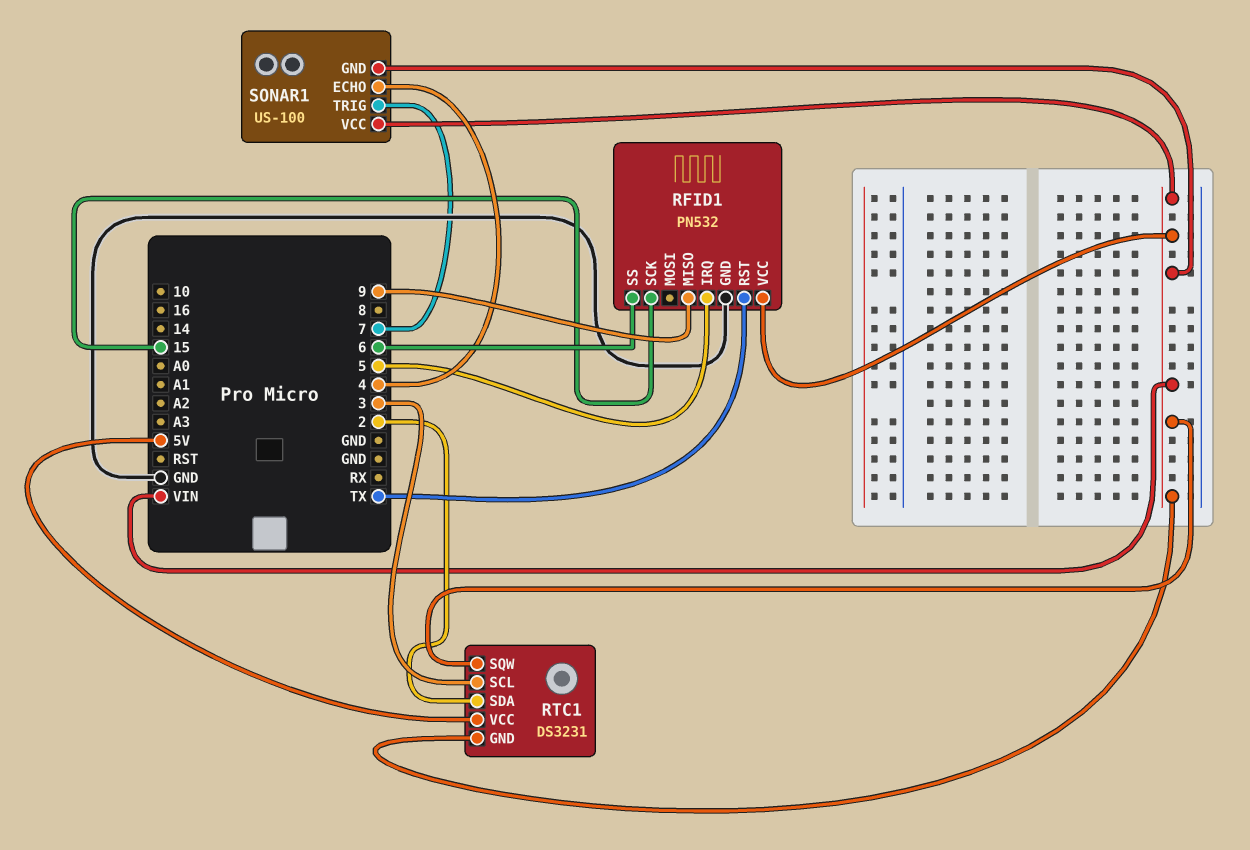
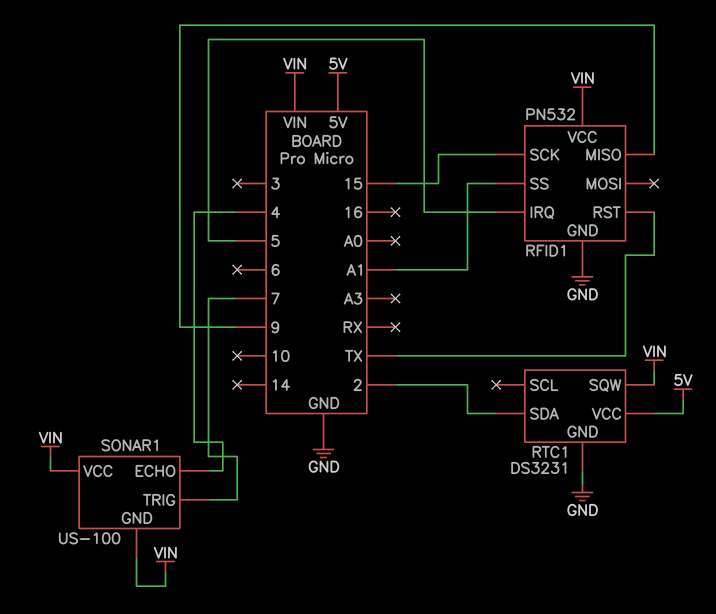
RFID1 pin SS: 6 -> A1
RTC1 pin GND: VIN -> GND
RTC1 pin SCL: 3 -> none

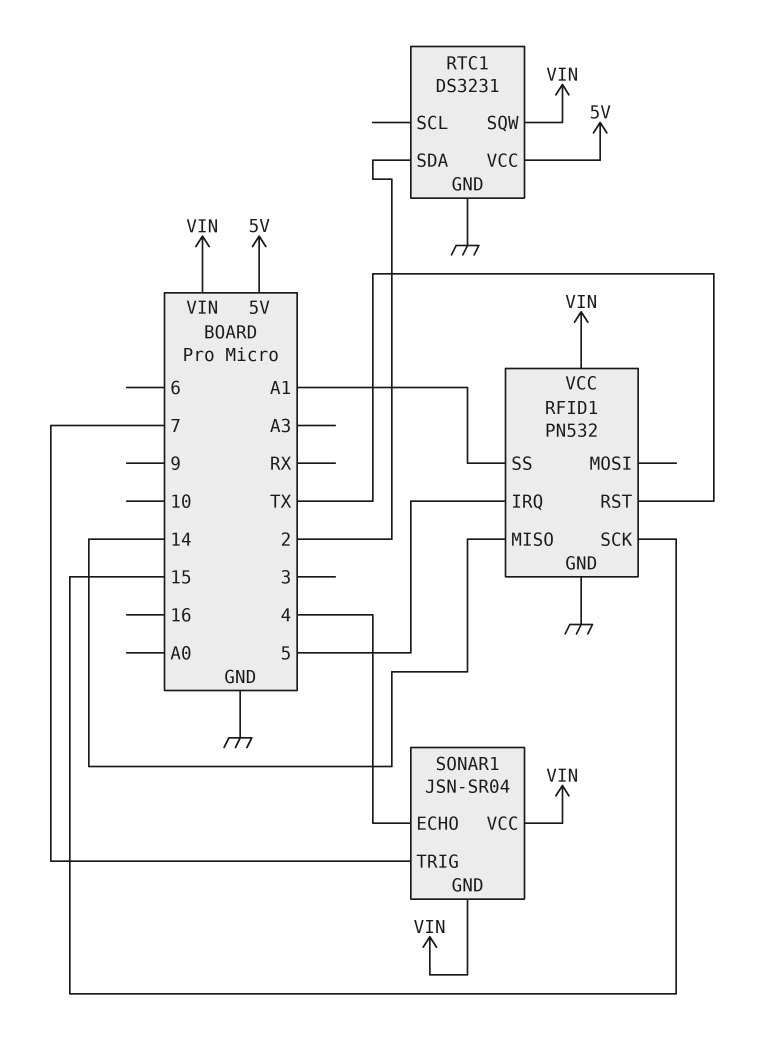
RFID1 pin MISO: 9 -> 14
SONAR1: US-100 -> JSN-SR04

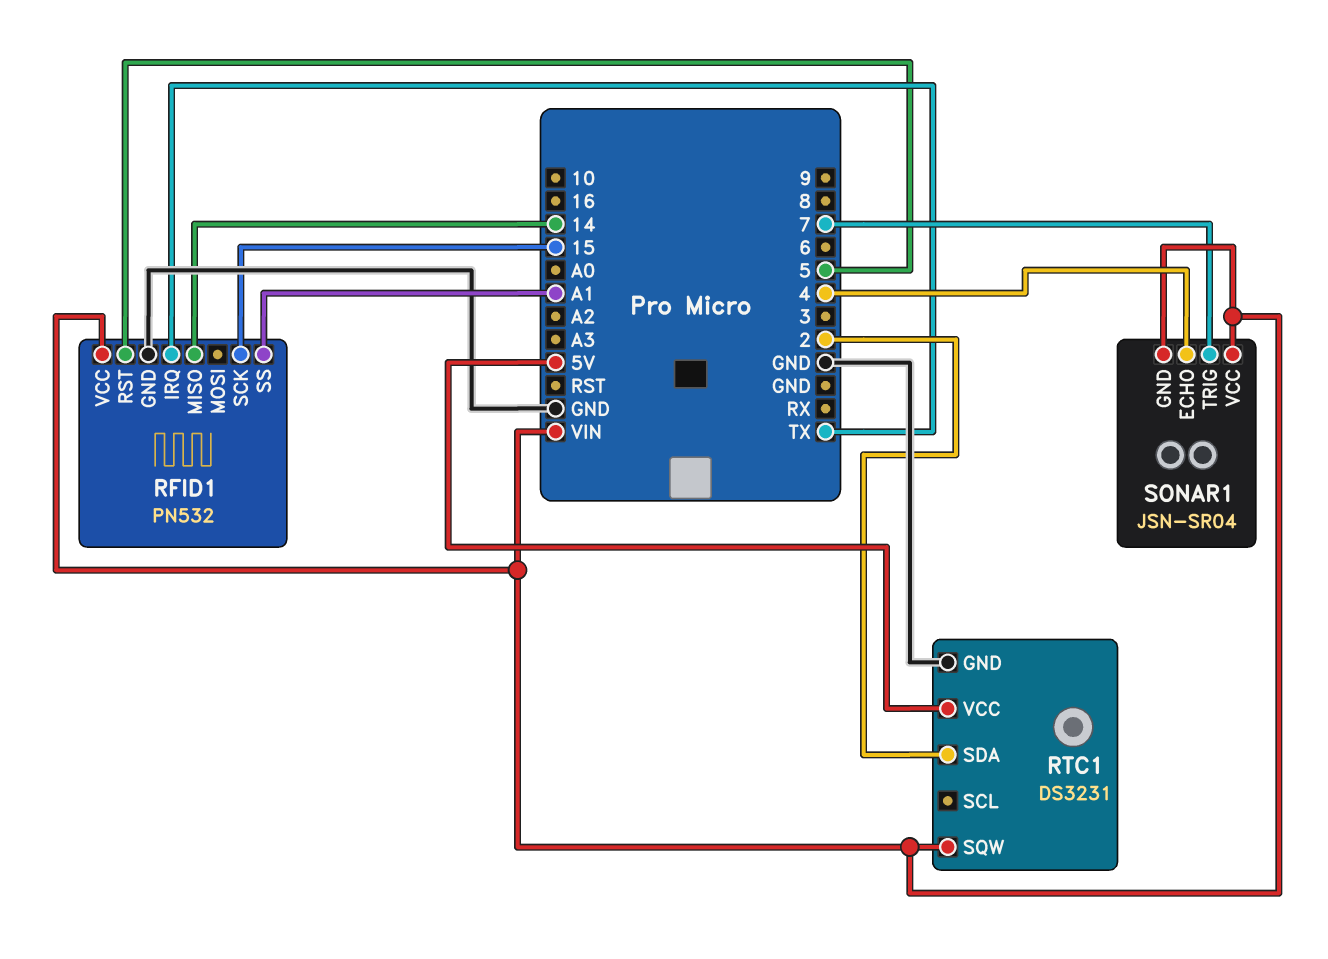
RFID1 pin IRQ: 5 -> TX
RFID1 pin RST: TX -> 5

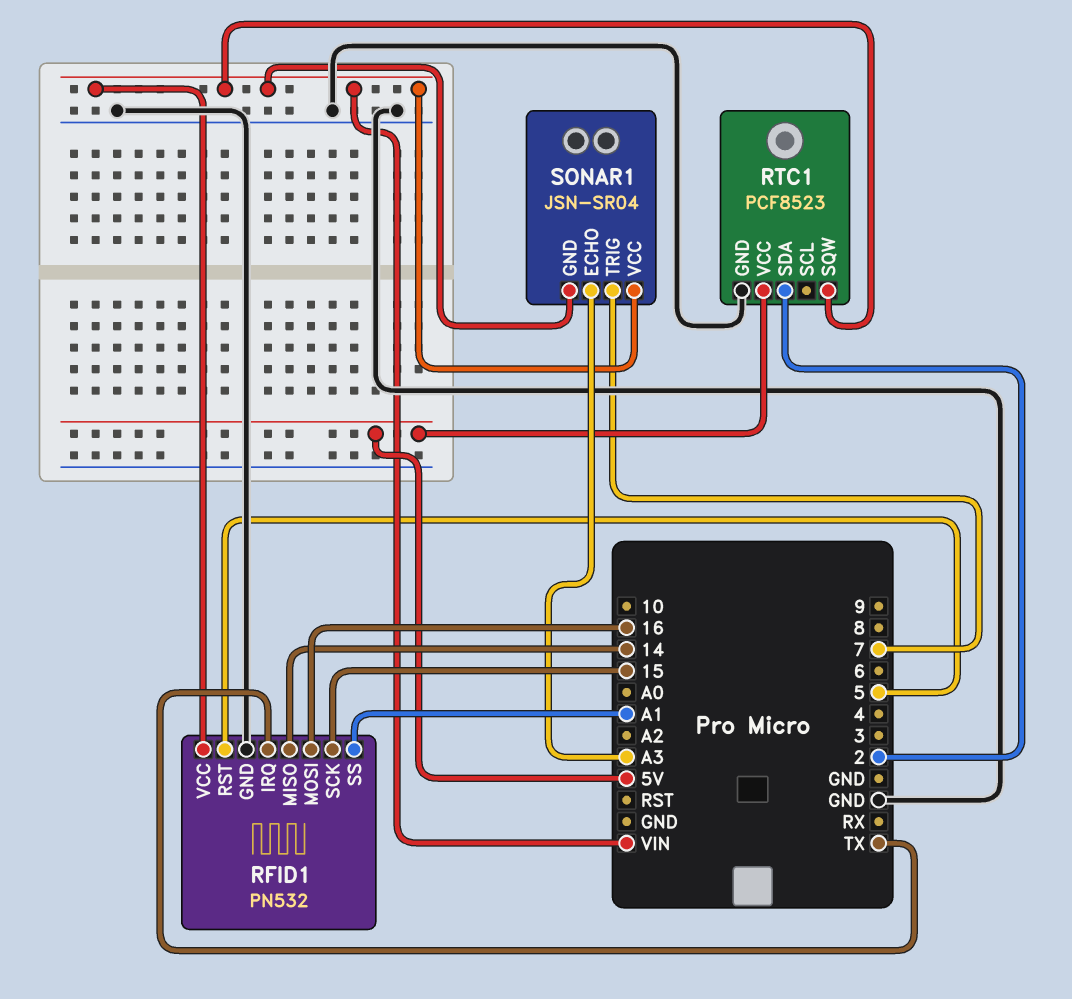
RFID1 pin MOSI: none -> 16
RTC1: DS3231 -> PCF8523
SONAR1 pin ECHO: 4 -> A3

